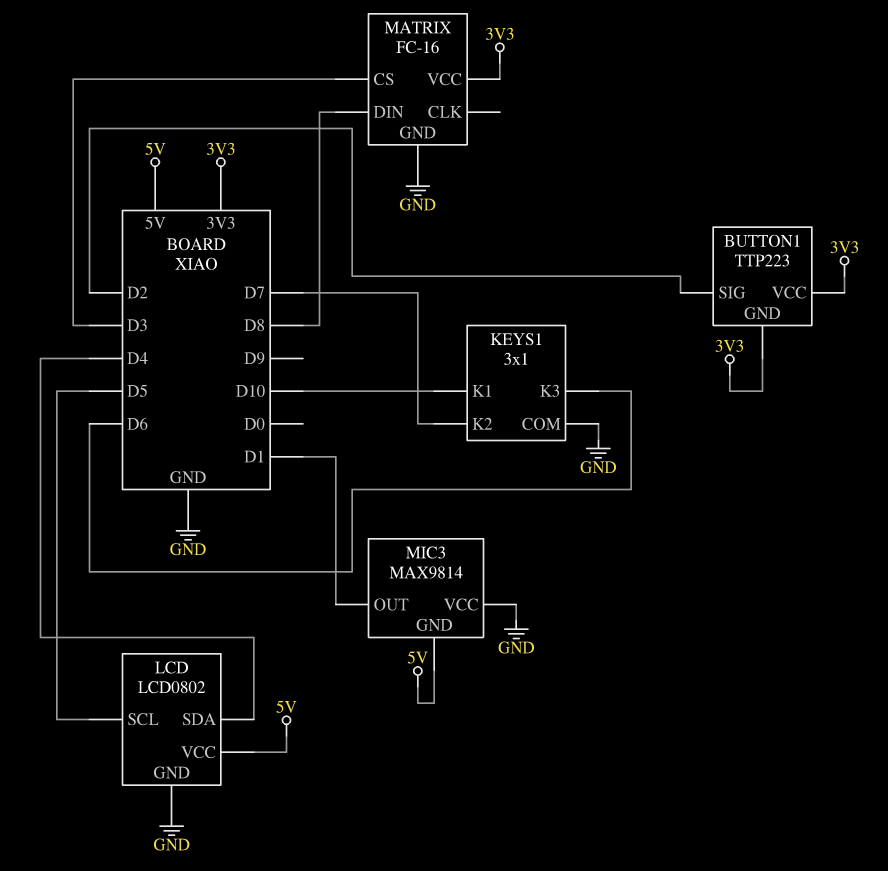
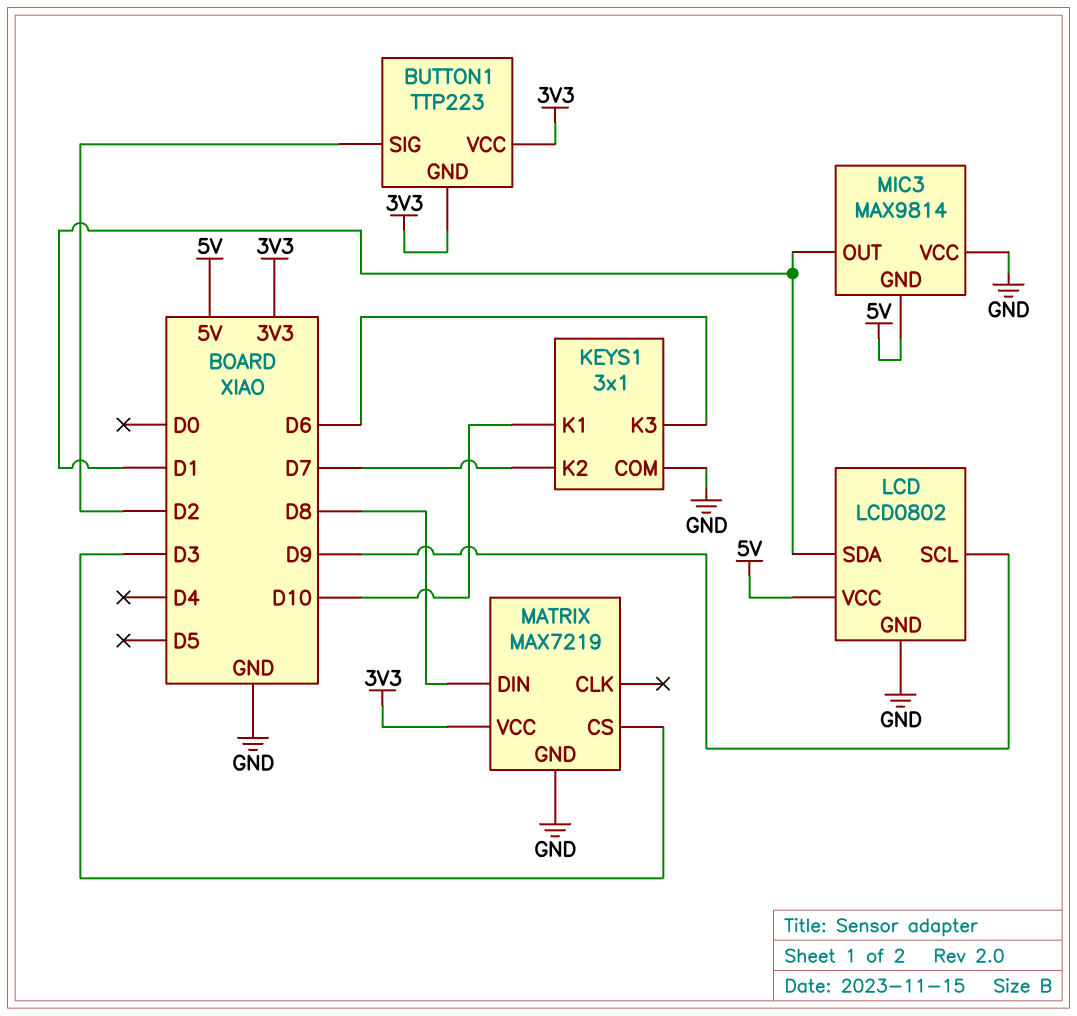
LCD pin SCL: D5 -> D9
LCD pin SDA: D4 -> D1
MATRIX: FC-16 -> MAX7219

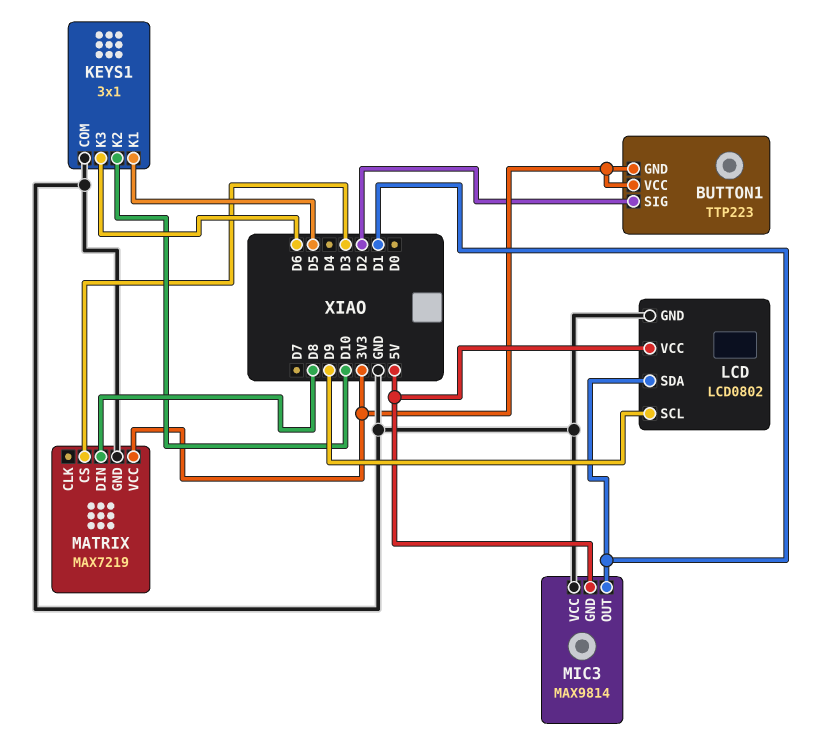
KEYS1 pin K1: D10 -> D5
KEYS1 pin K2: D7 -> D10

